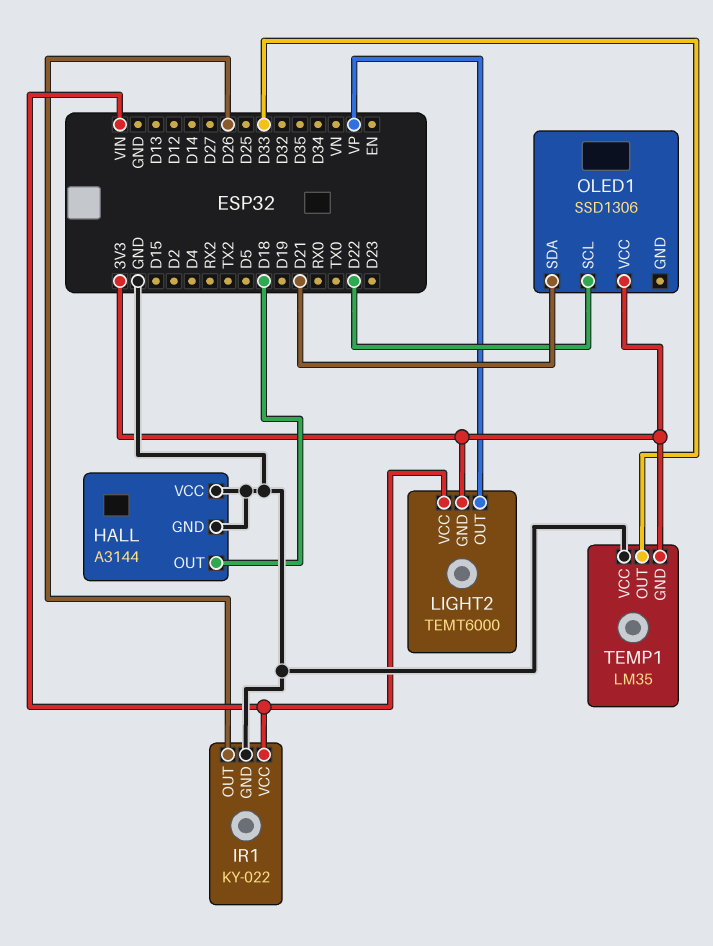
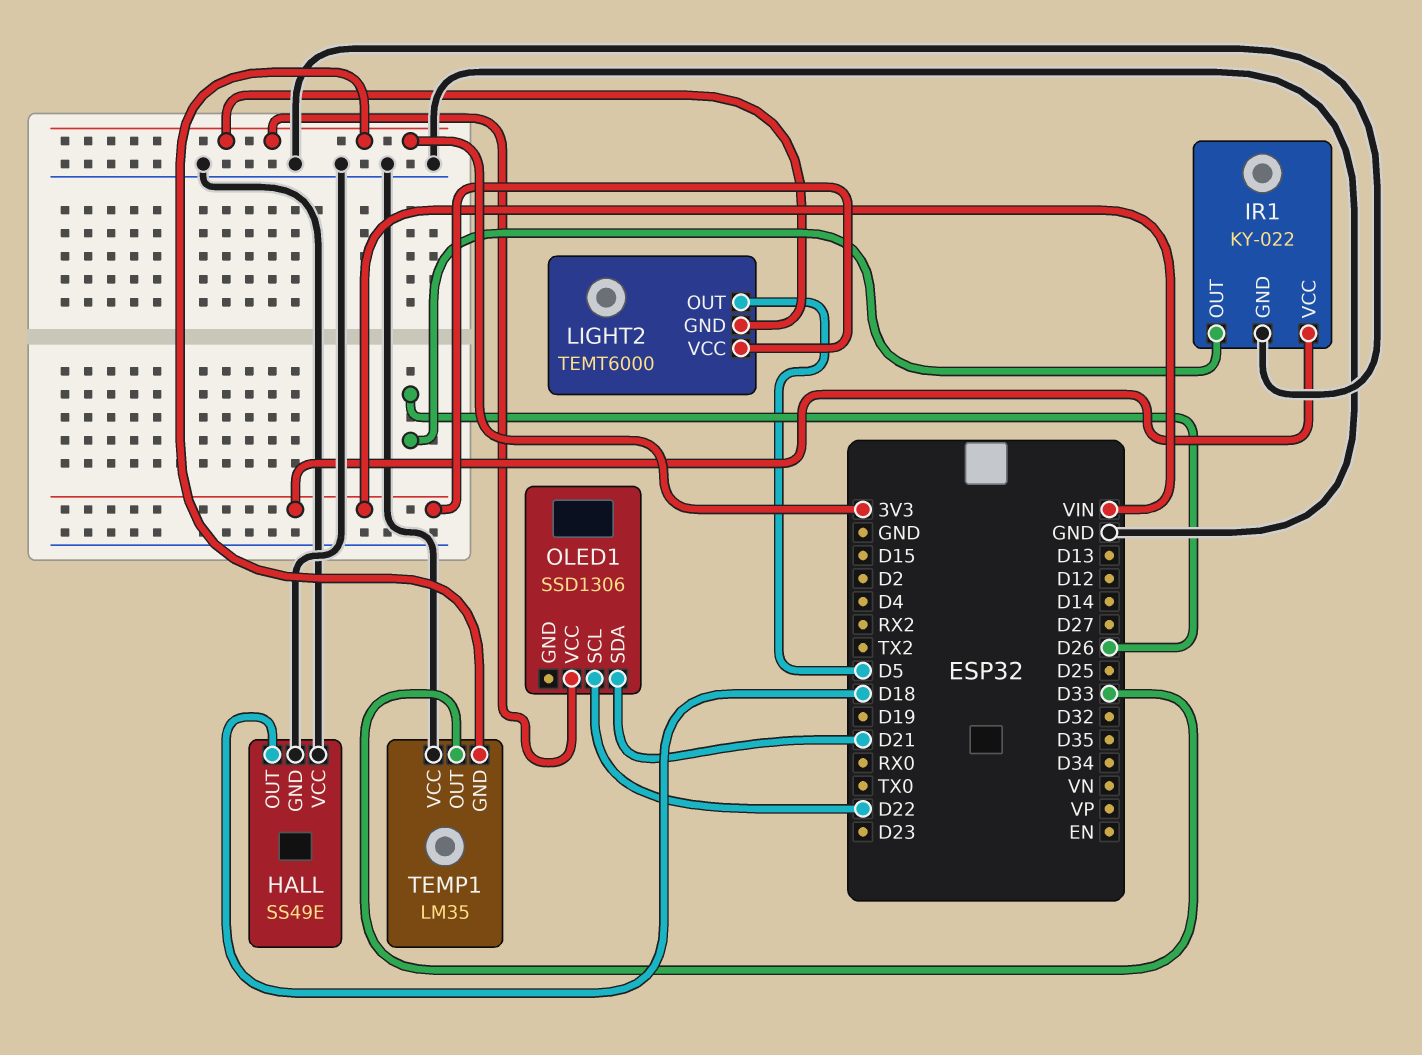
HALL: A3144 -> SS49E
LIGHT2 pin OUT: VP -> D5

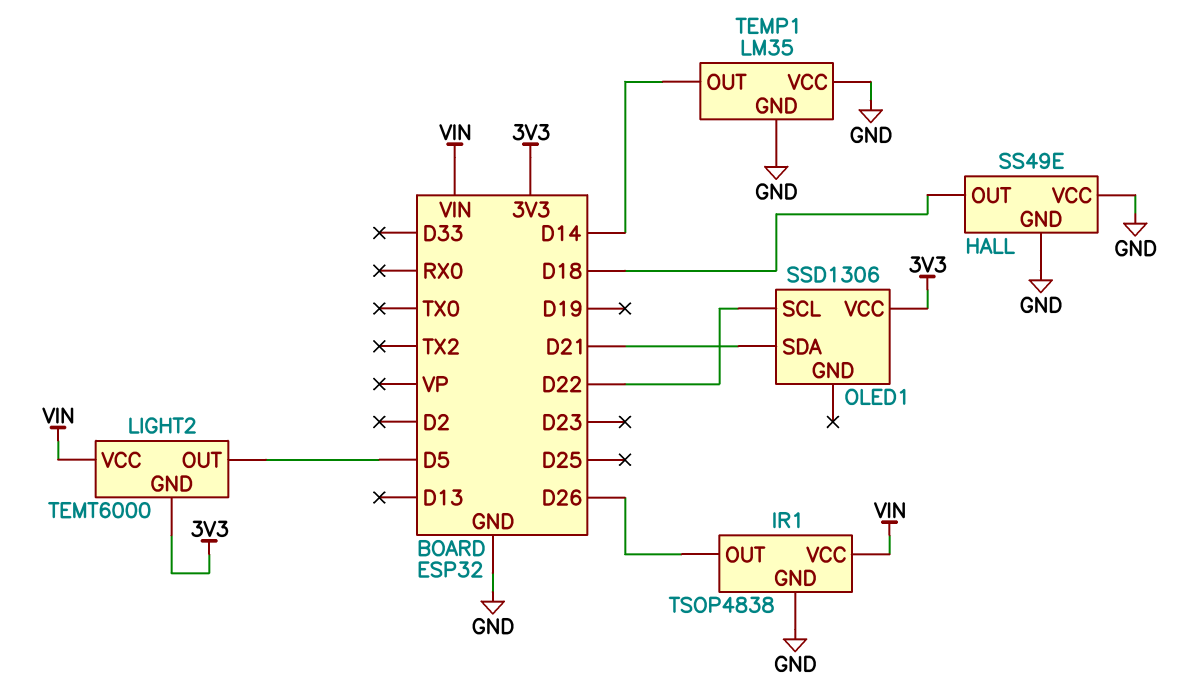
IR1: KY-022 -> TSOP4838
TEMP1 pin GND: 3V3 -> GND
TEMP1 pin OUT: D33 -> D14

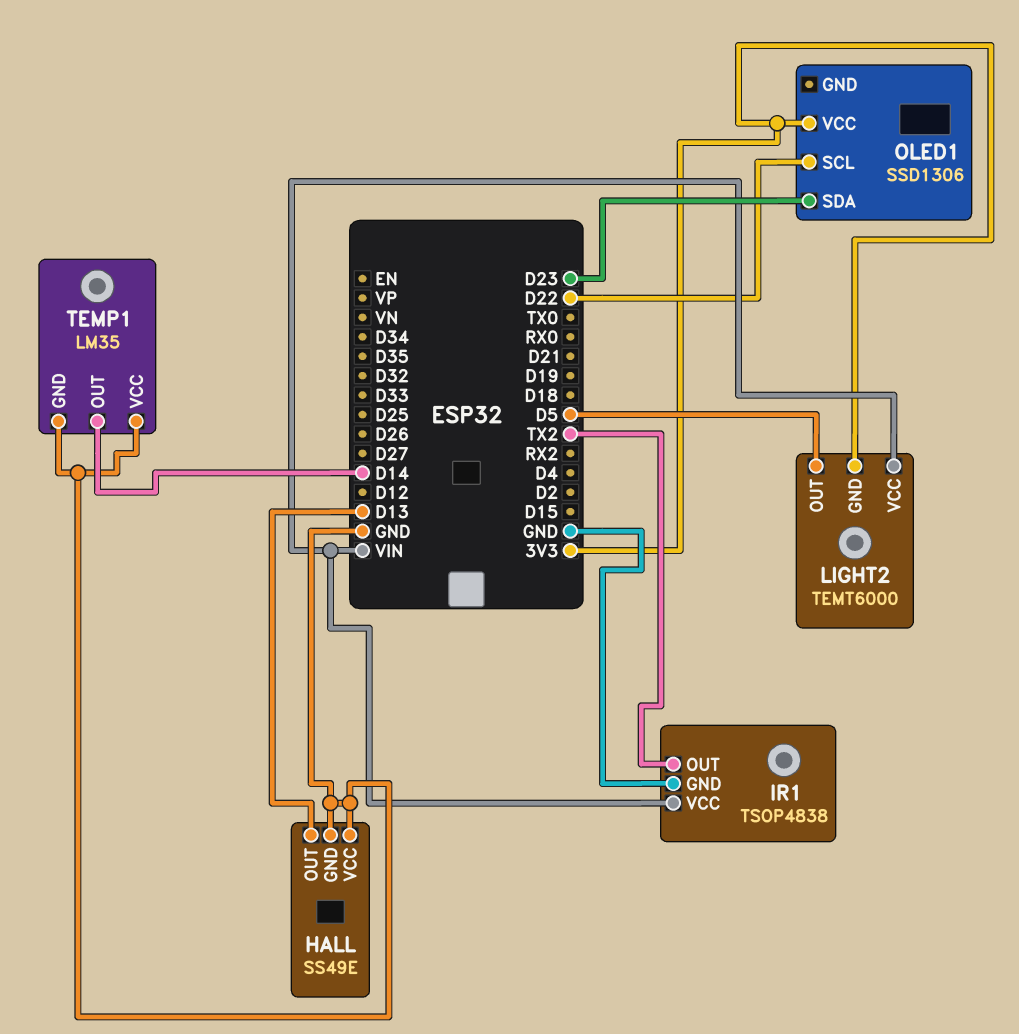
HALL pin OUT: D18 -> D13
IR1 pin OUT: D26 -> TX2
OLED1 pin SDA: D21 -> D23

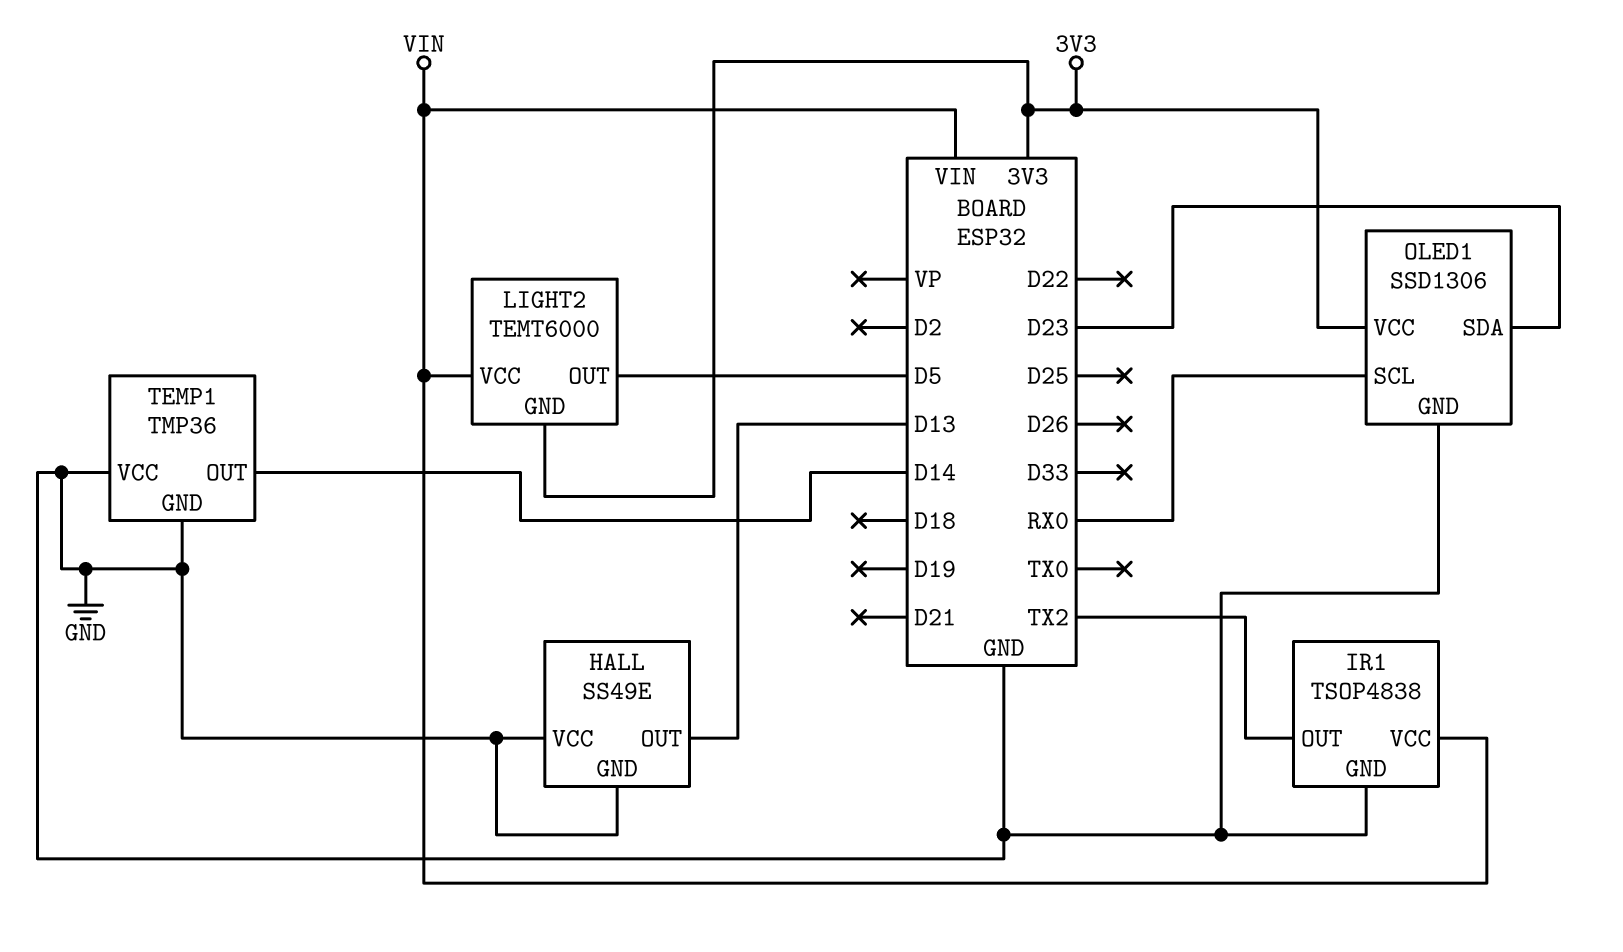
OLED1 pin GND: none -> GND
OLED1 pin SCL: D22 -> RX0
TEMP1: LM35 -> TMP36

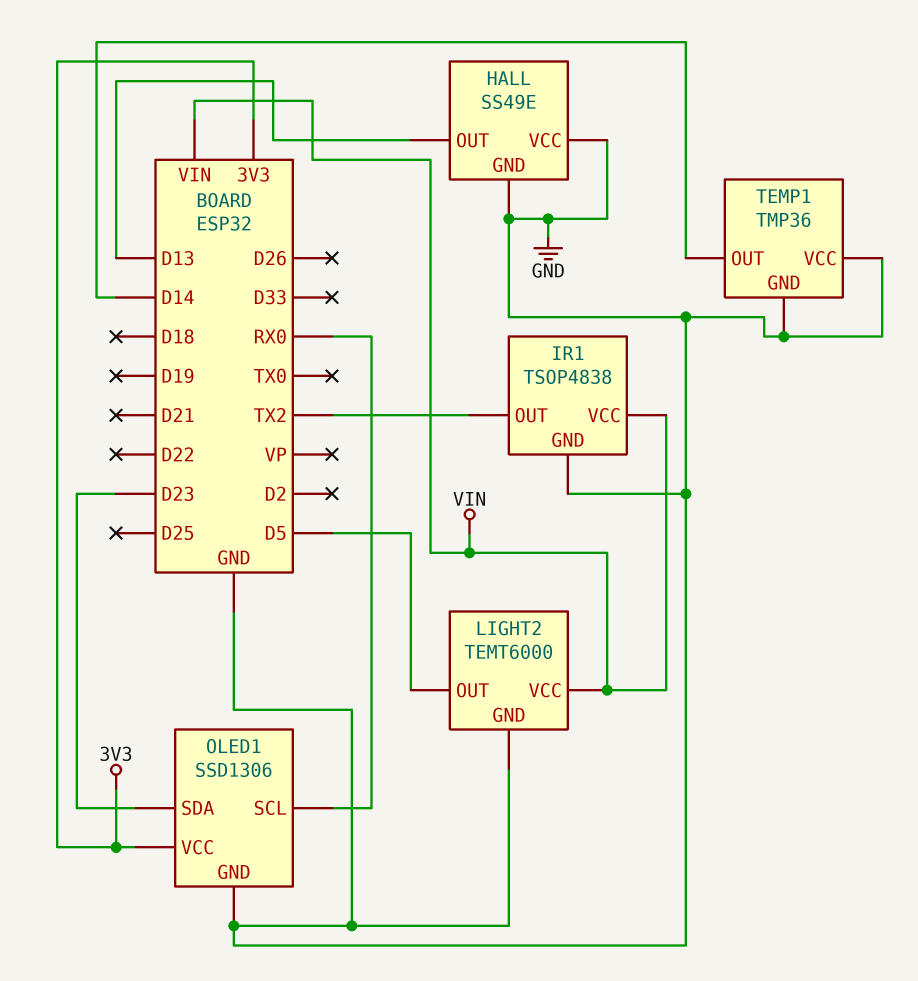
LIGHT2 pin GND: 3V3 -> GND

